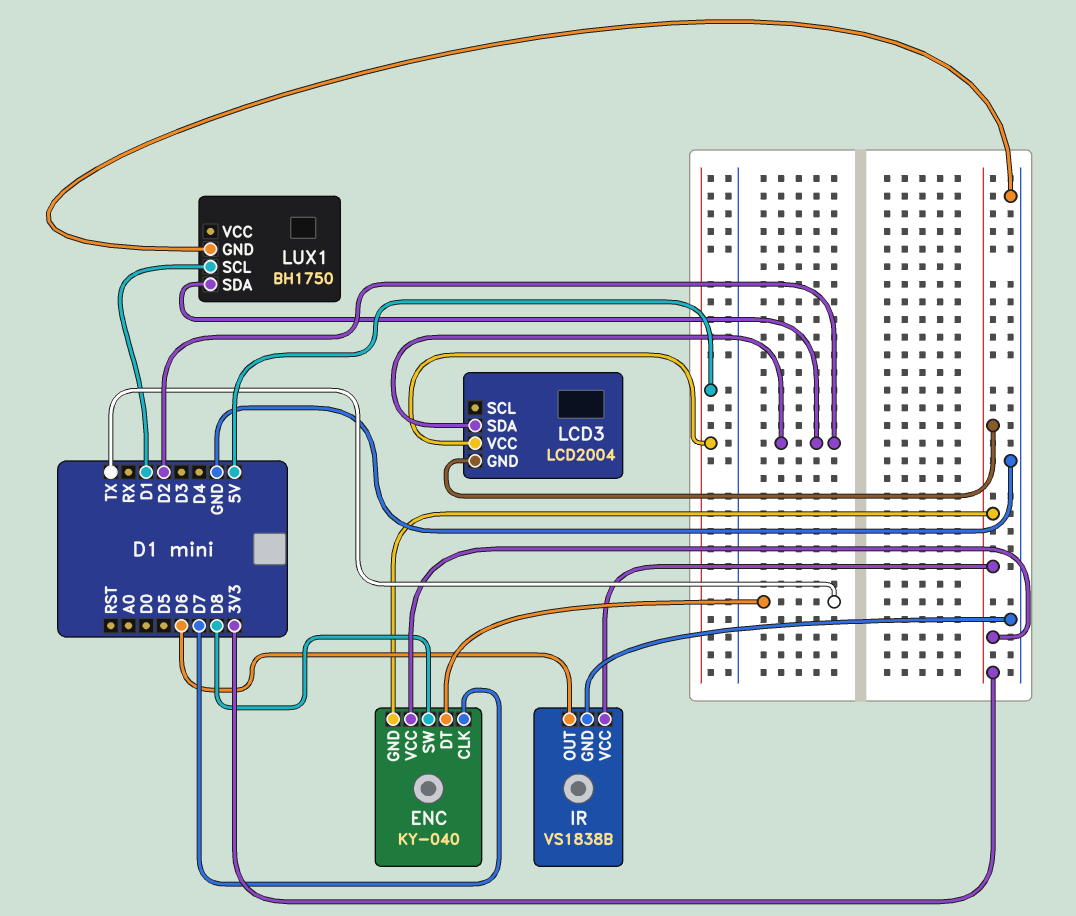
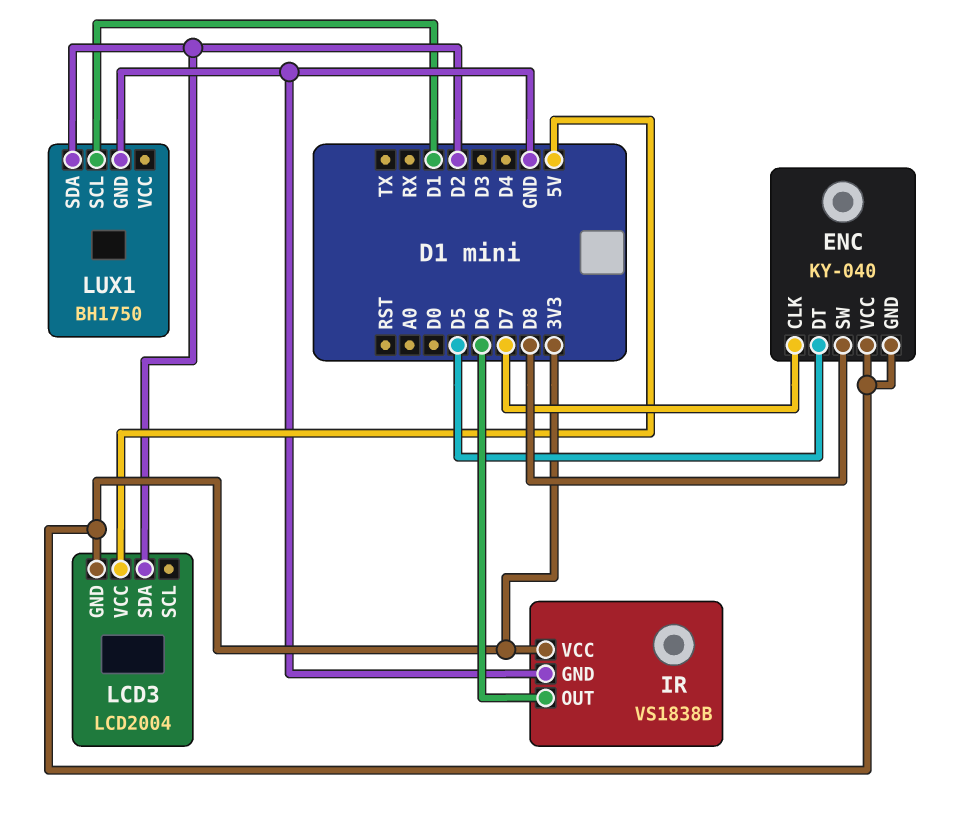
ENC pin DT: TX -> D5

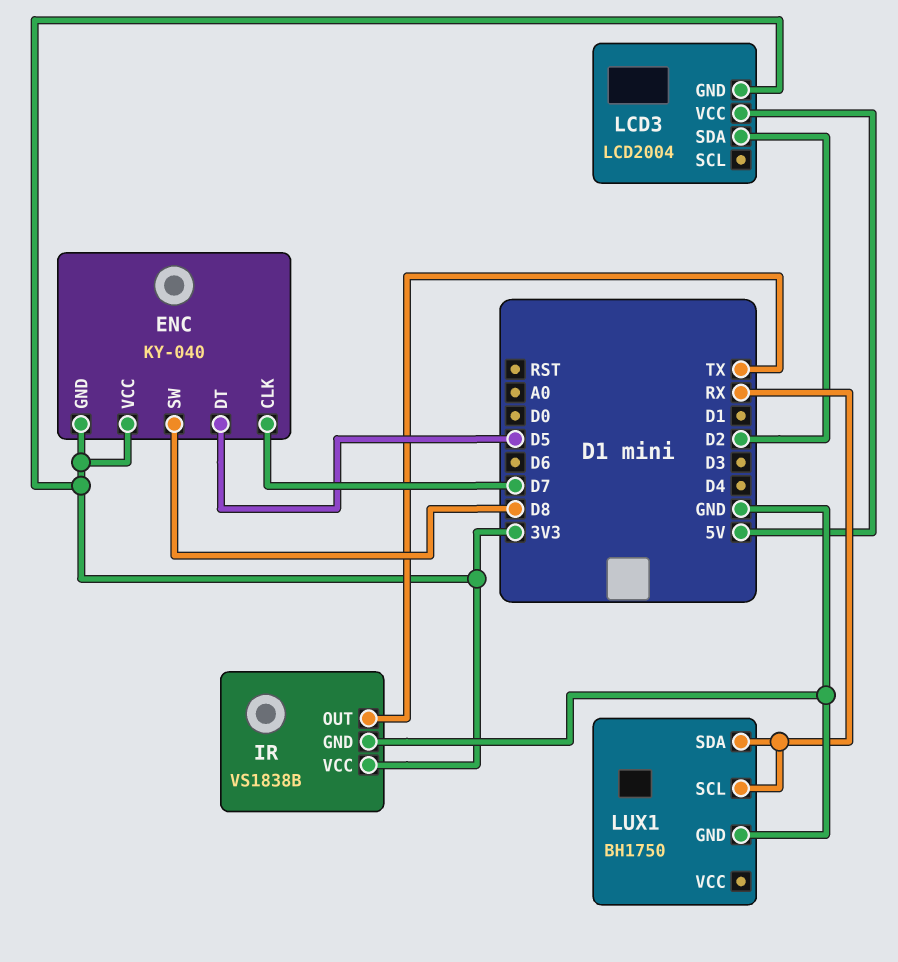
IR pin OUT: D6 -> TX
LUX1 pin SCL: D1 -> RX
LUX1 pin SDA: D2 -> RX

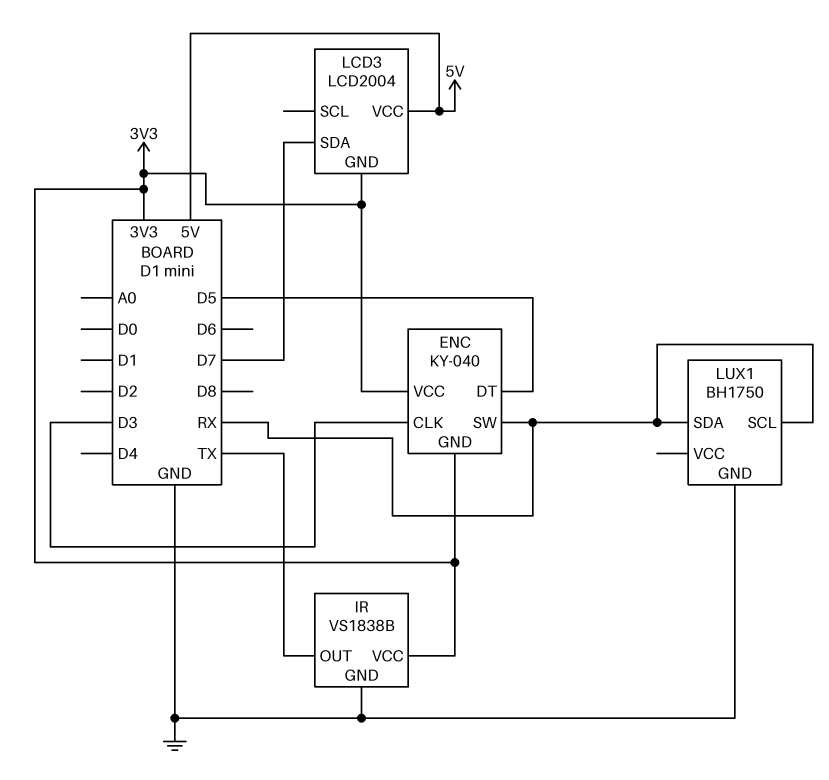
ENC pin CLK: D7 -> D3
ENC pin SW: D8 -> RX
LCD3 pin SDA: D2 -> D7

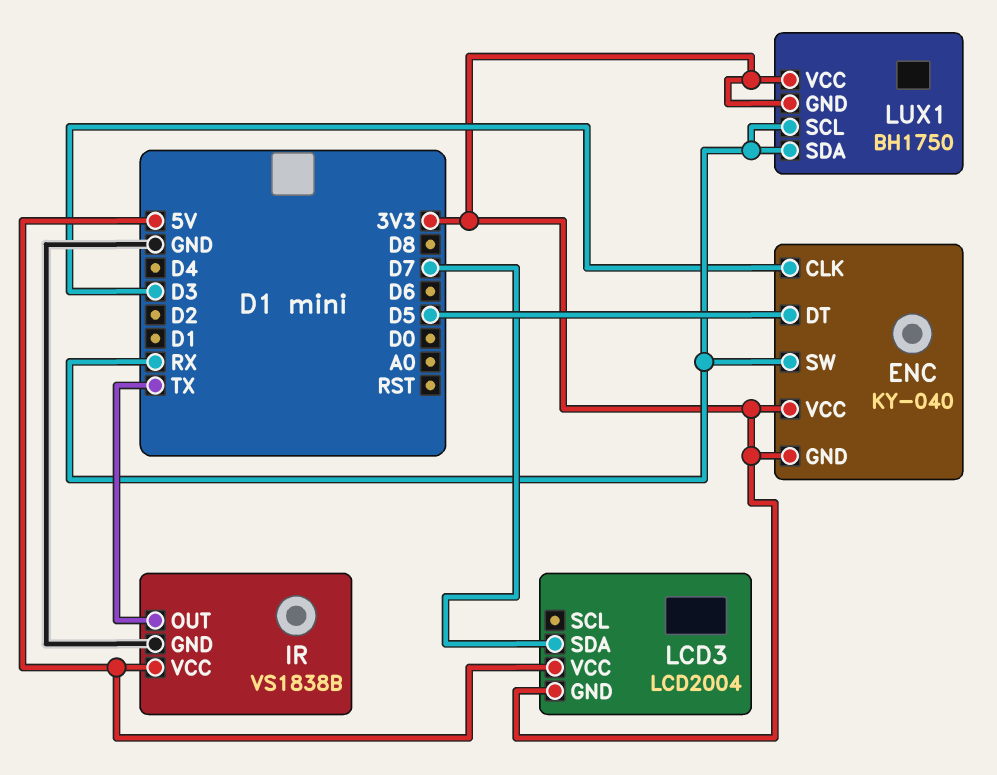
IR pin VCC: 3V3 -> 5V
LUX1 pin GND: GND -> 3V3
LUX1 pin VCC: none -> 3V3

